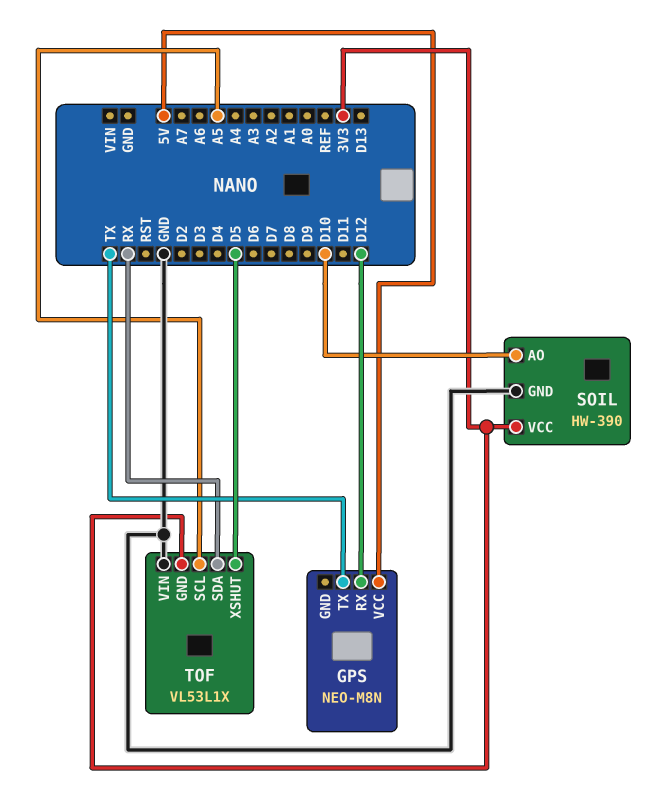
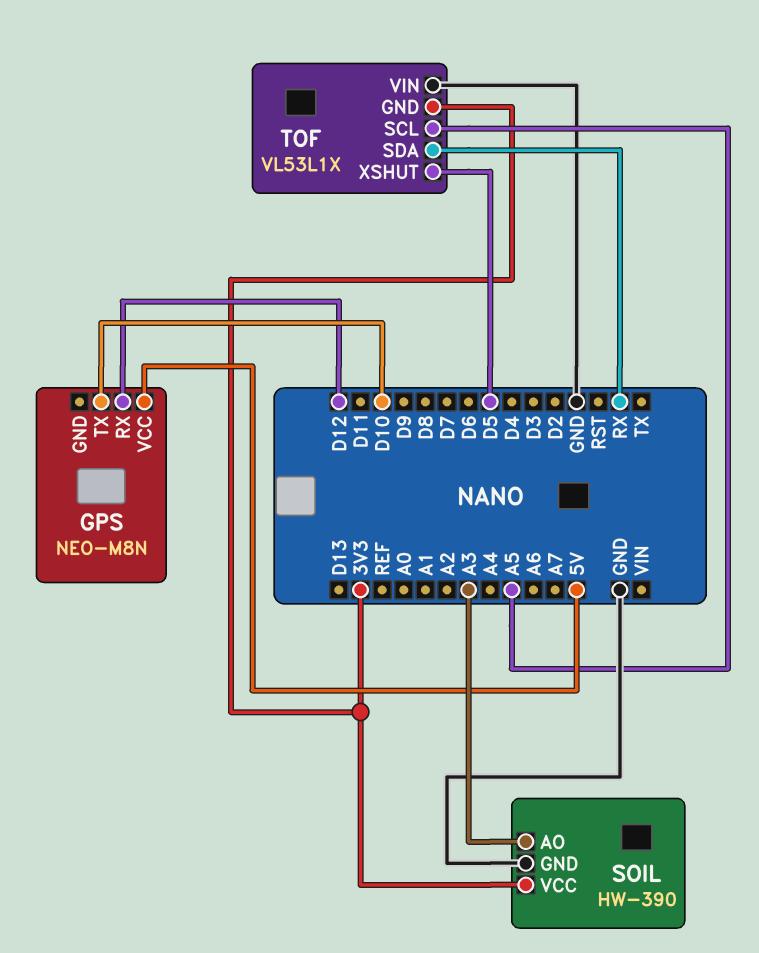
GPS pin TX: TX -> D10
SOIL pin AO: D10 -> A3

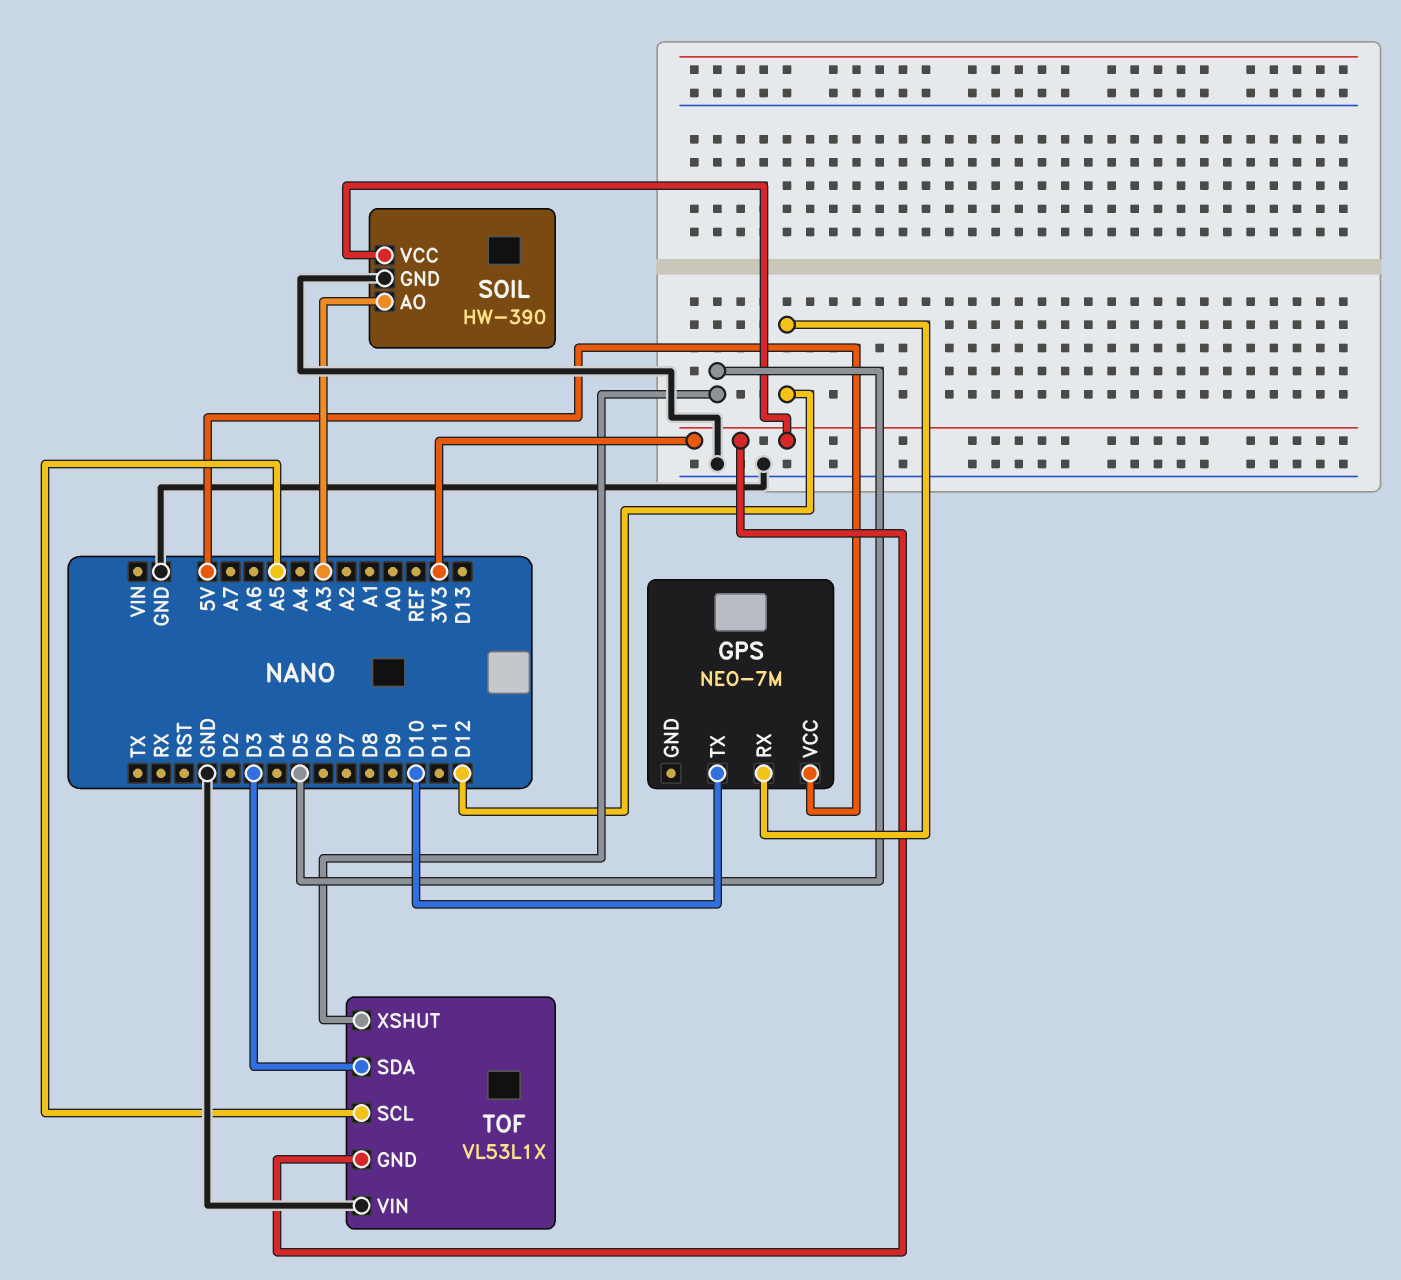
GPS: NEO-M8N -> NEO-7M
TOF pin SDA: RX -> D3

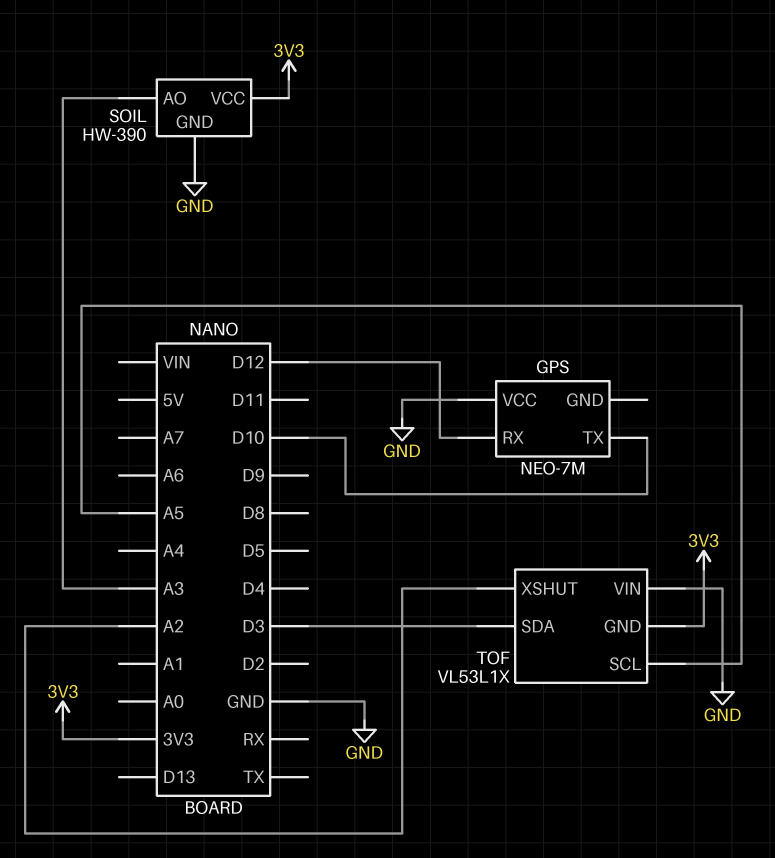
GPS pin VCC: 5V -> GND
TOF pin XSHUT: D5 -> A2

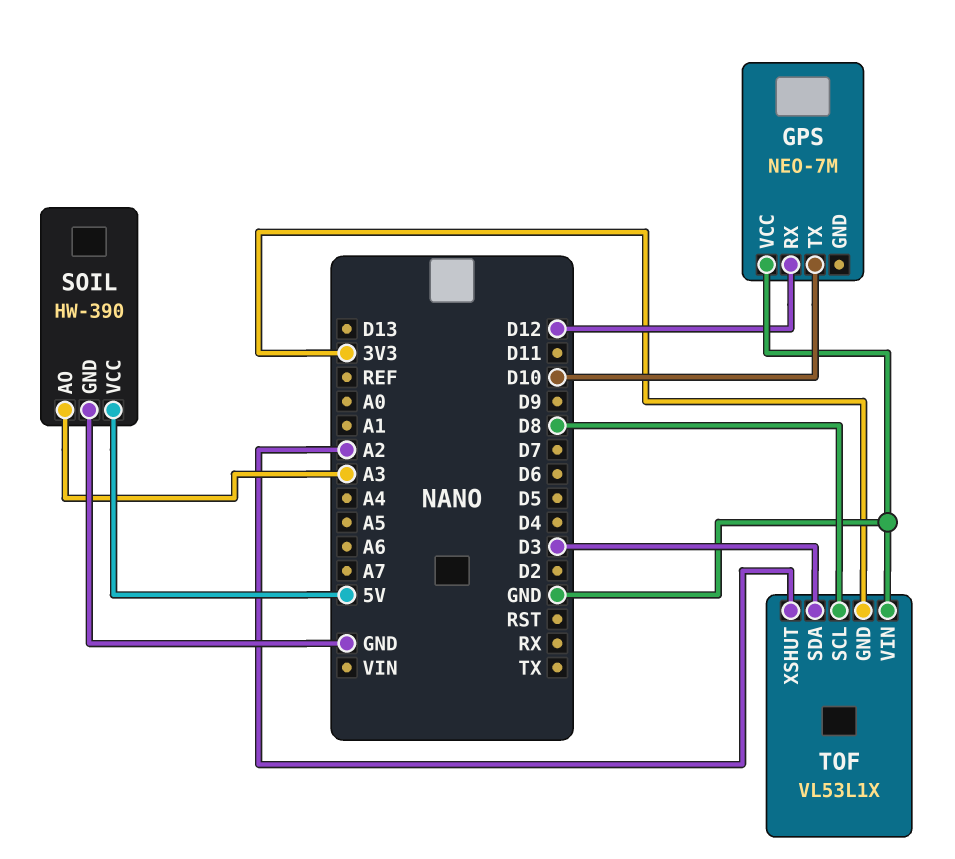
SOIL pin VCC: 3V3 -> 5V
TOF pin SCL: A5 -> D8

